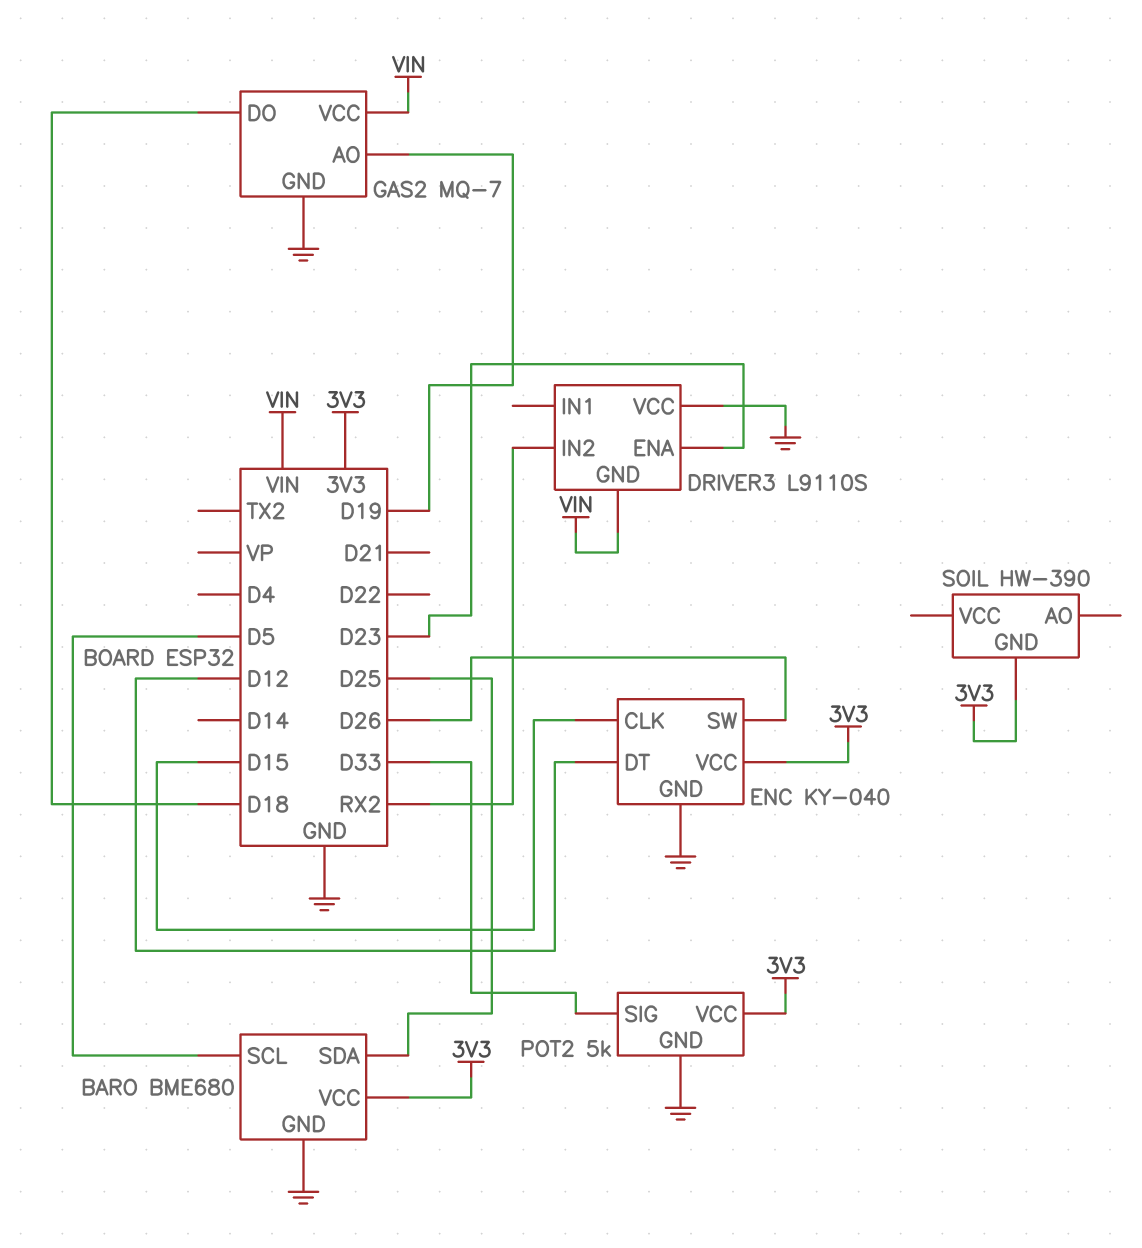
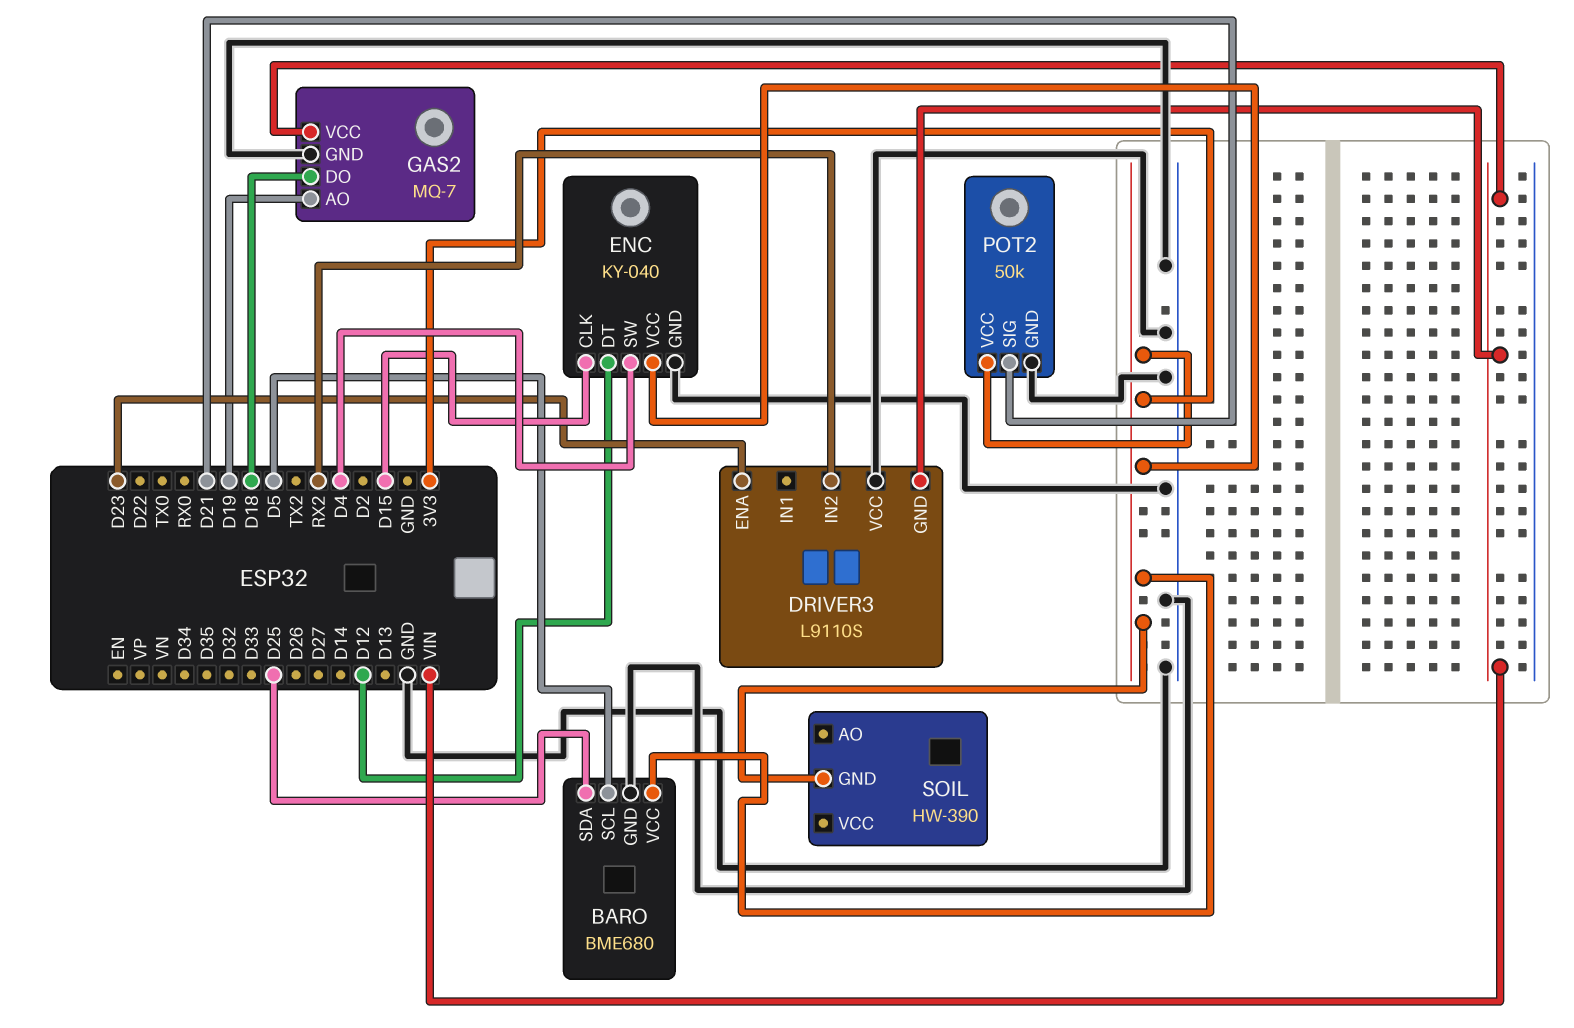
ENC pin SW: D26 -> D4
POT2: 5k -> 50k
POT2 pin SIG: D33 -> D21

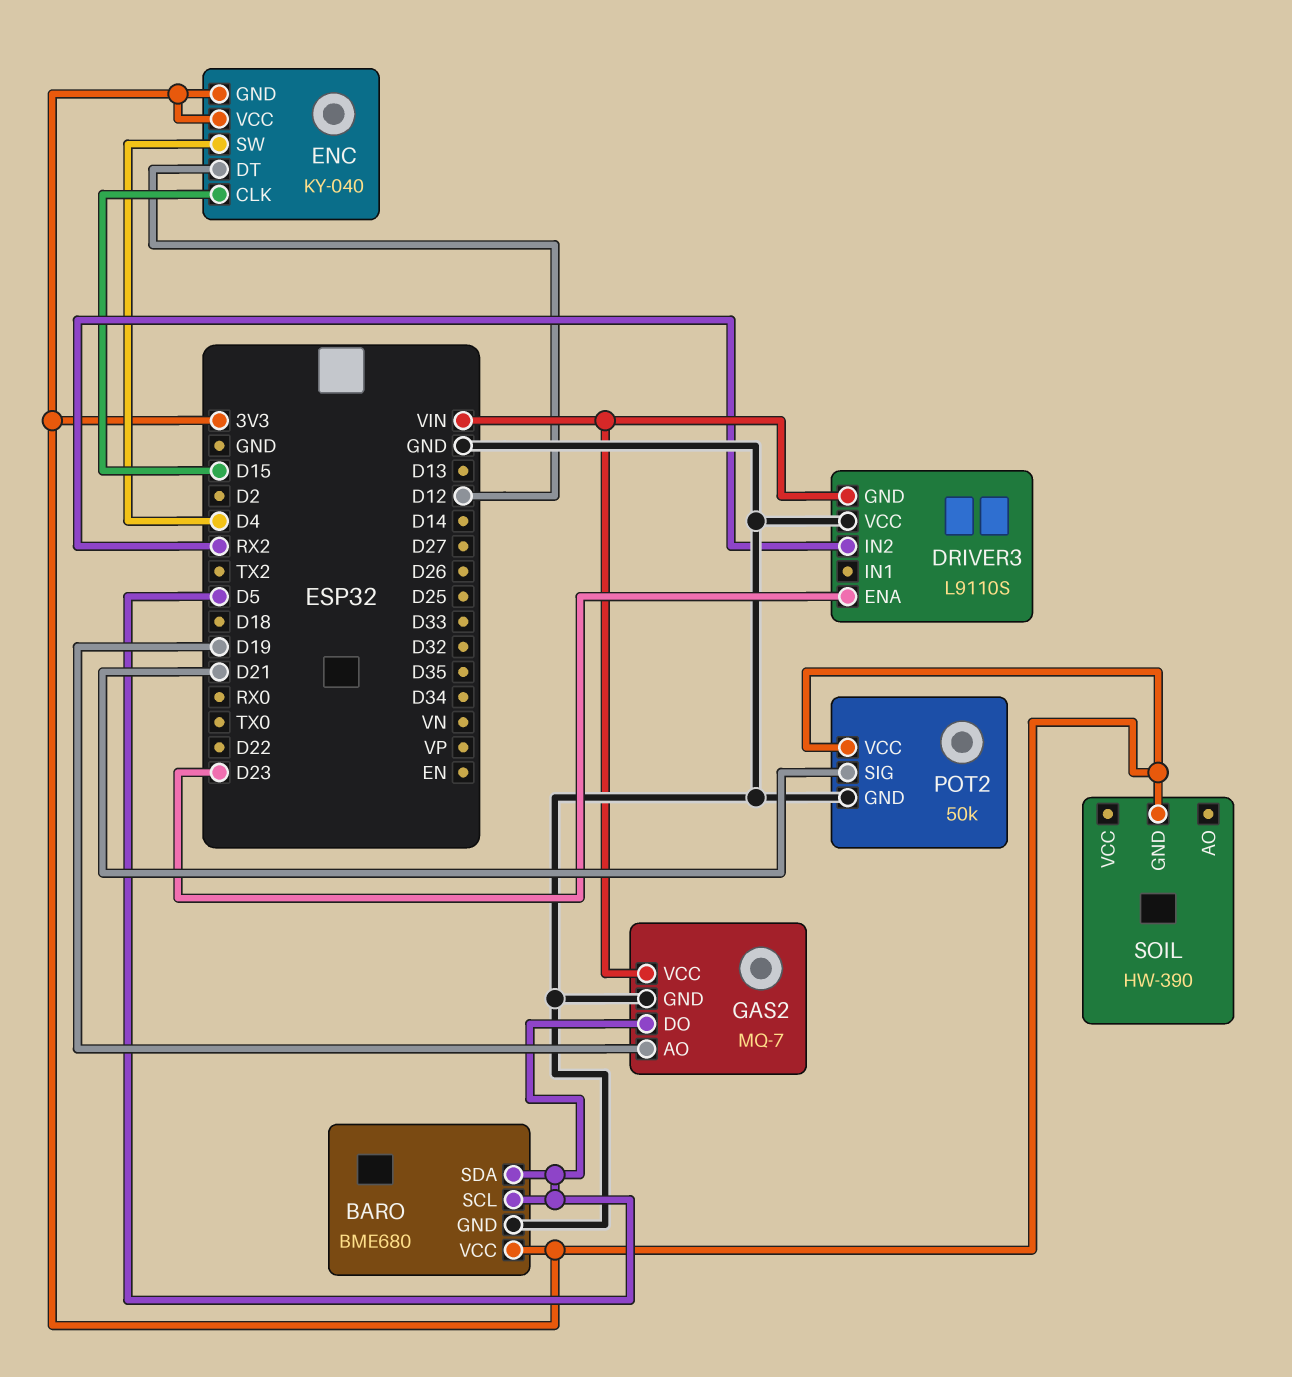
BARO pin SDA: D25 -> D5
ENC pin GND: GND -> 3V3
GAS2 pin DO: D18 -> D5

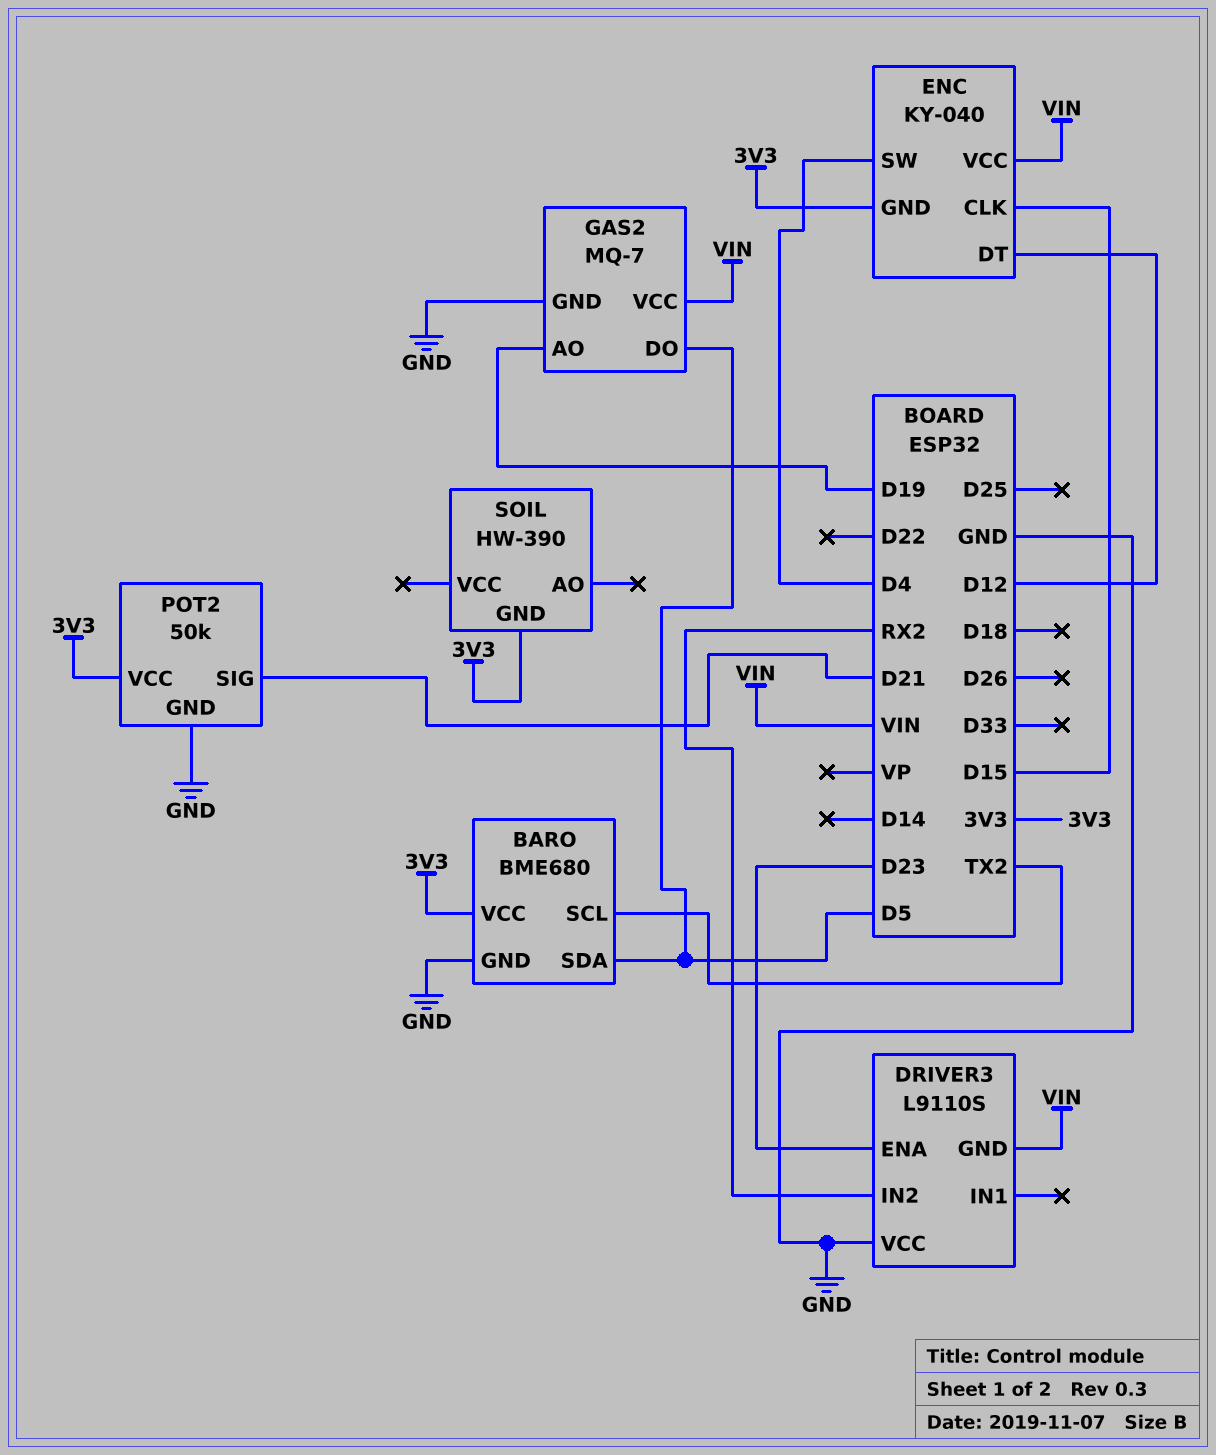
BARO pin SCL: D5 -> TX2
ENC pin VCC: 3V3 -> VIN

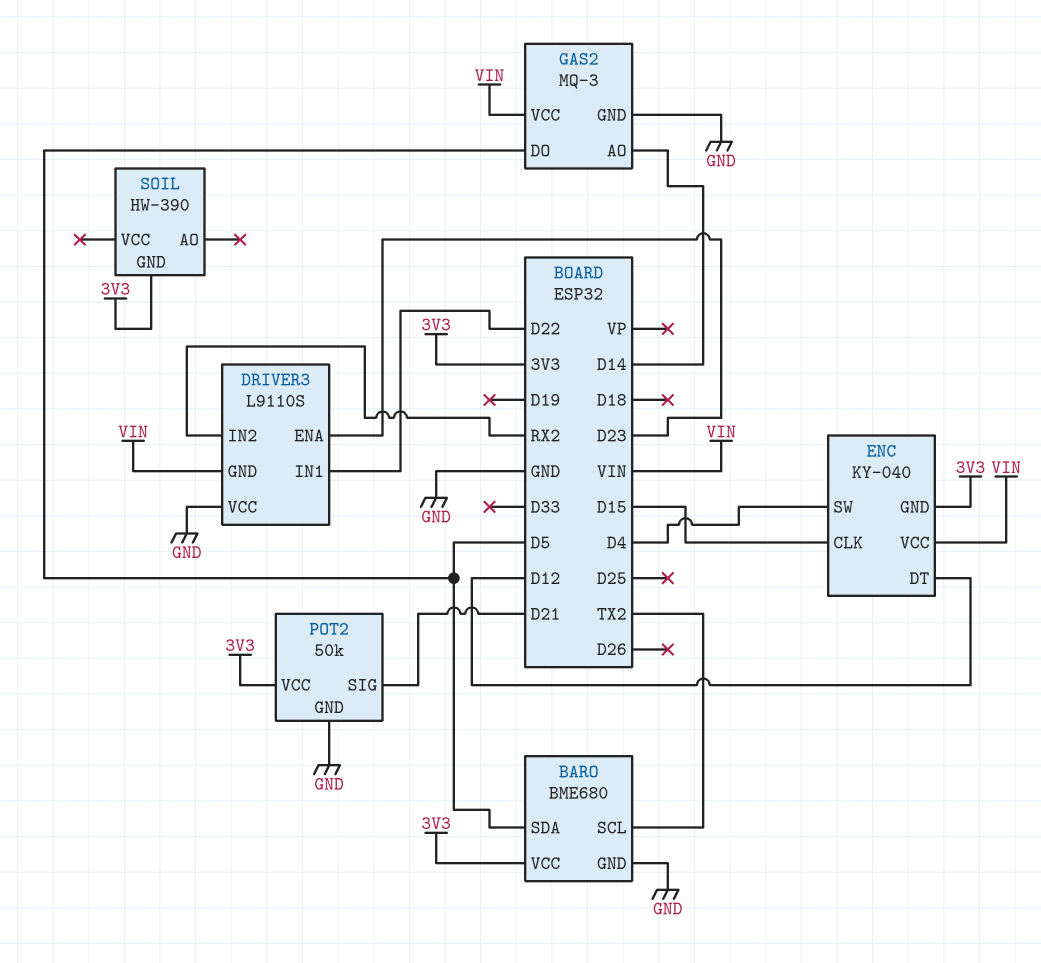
DRIVER3 pin IN1: none -> D22
GAS2: MQ-7 -> MQ-3
GAS2 pin AO: D19 -> D14

